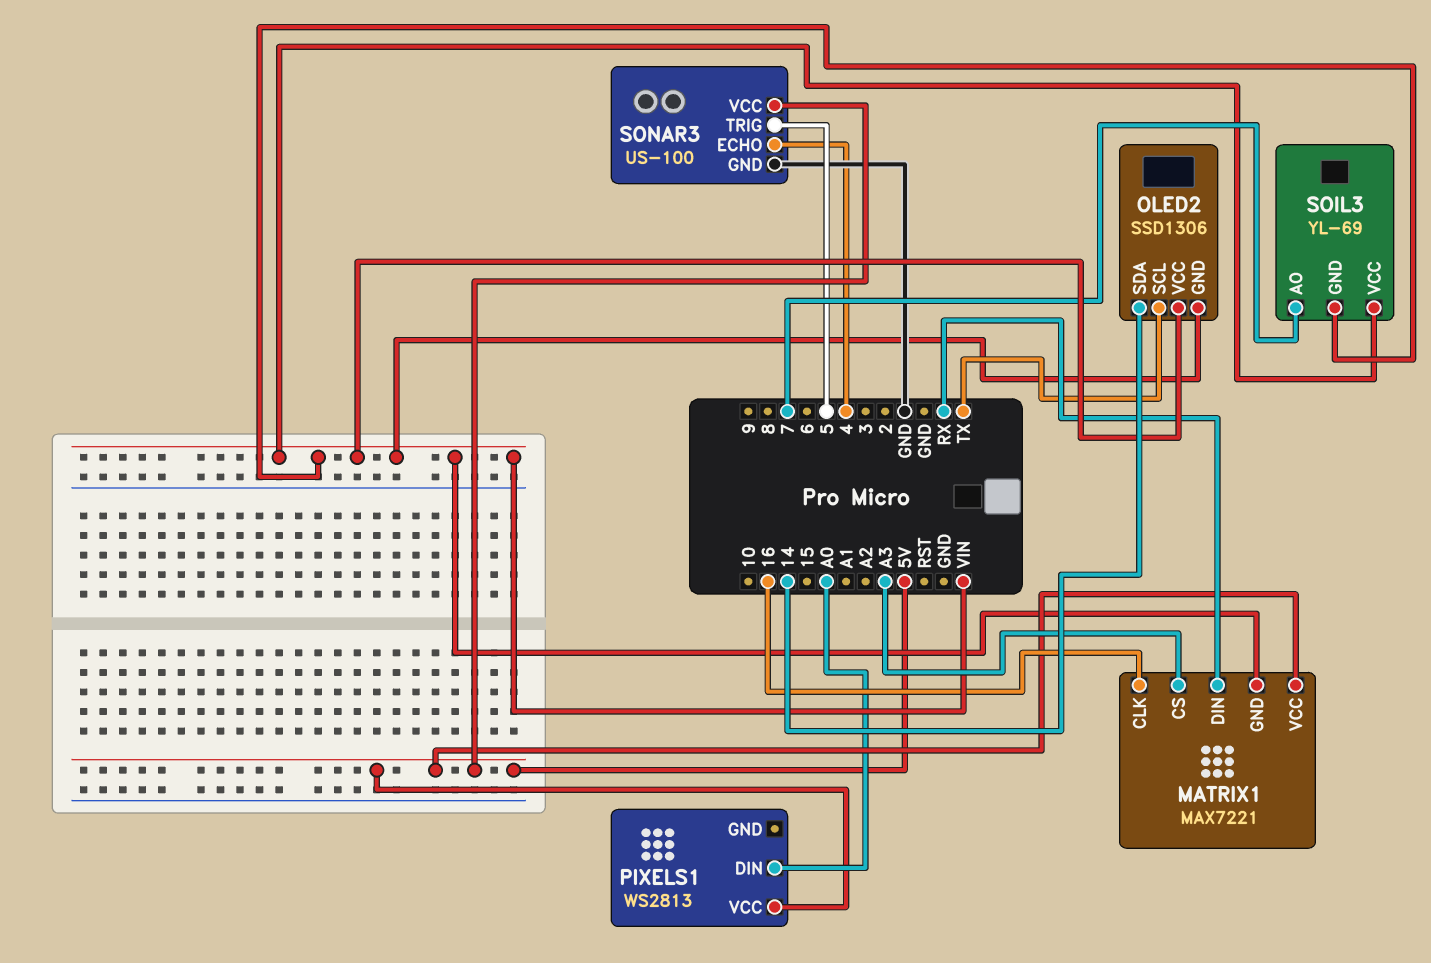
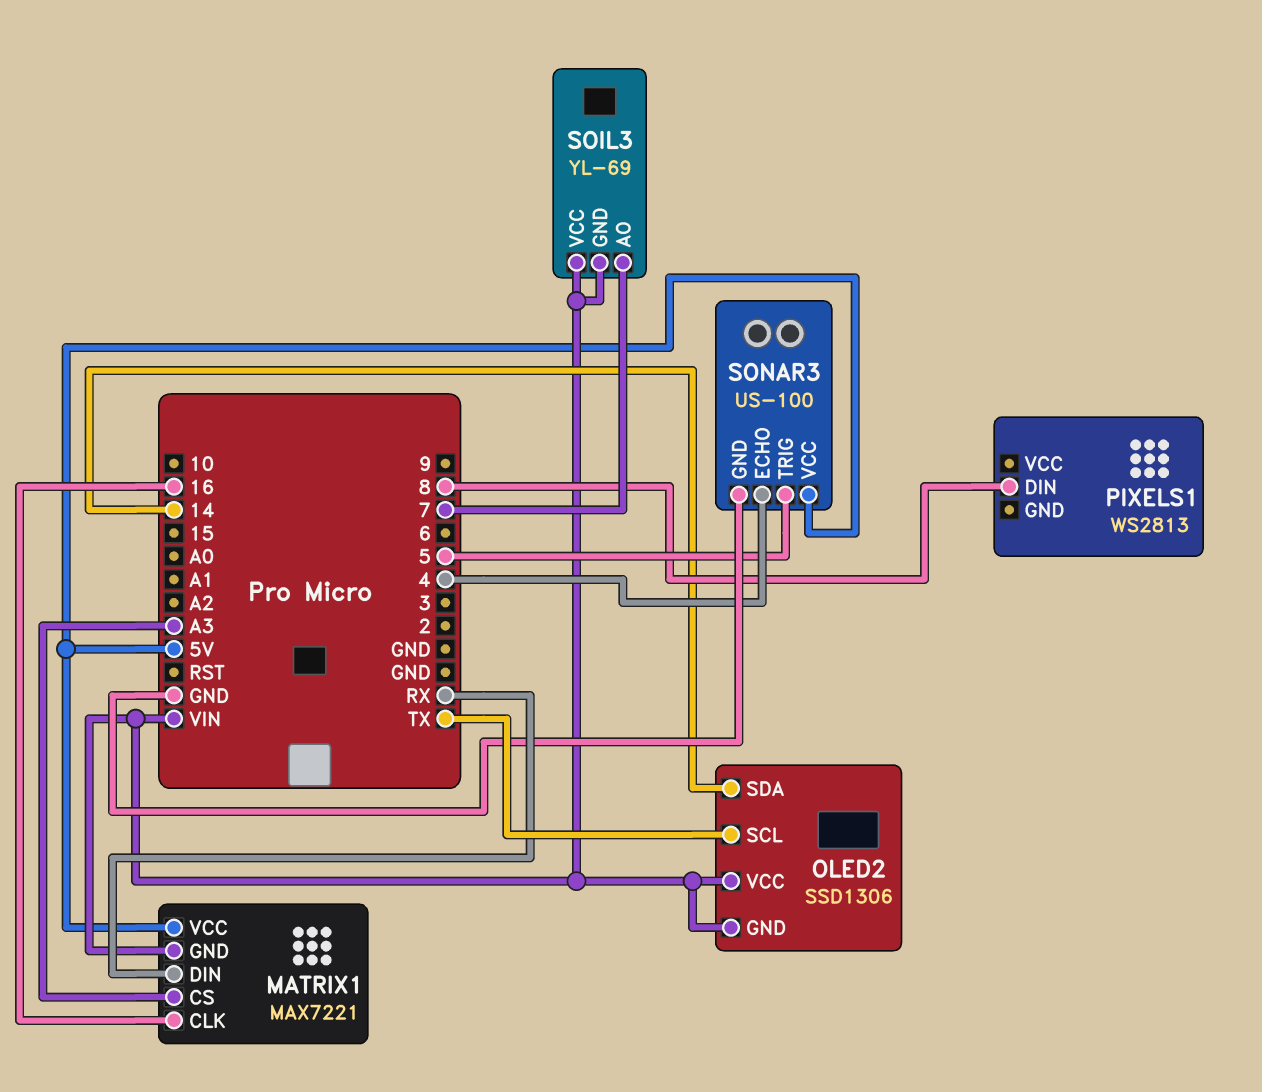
PIXELS1 pin DIN: A0 -> 8
PIXELS1 pin VCC: 5V -> none

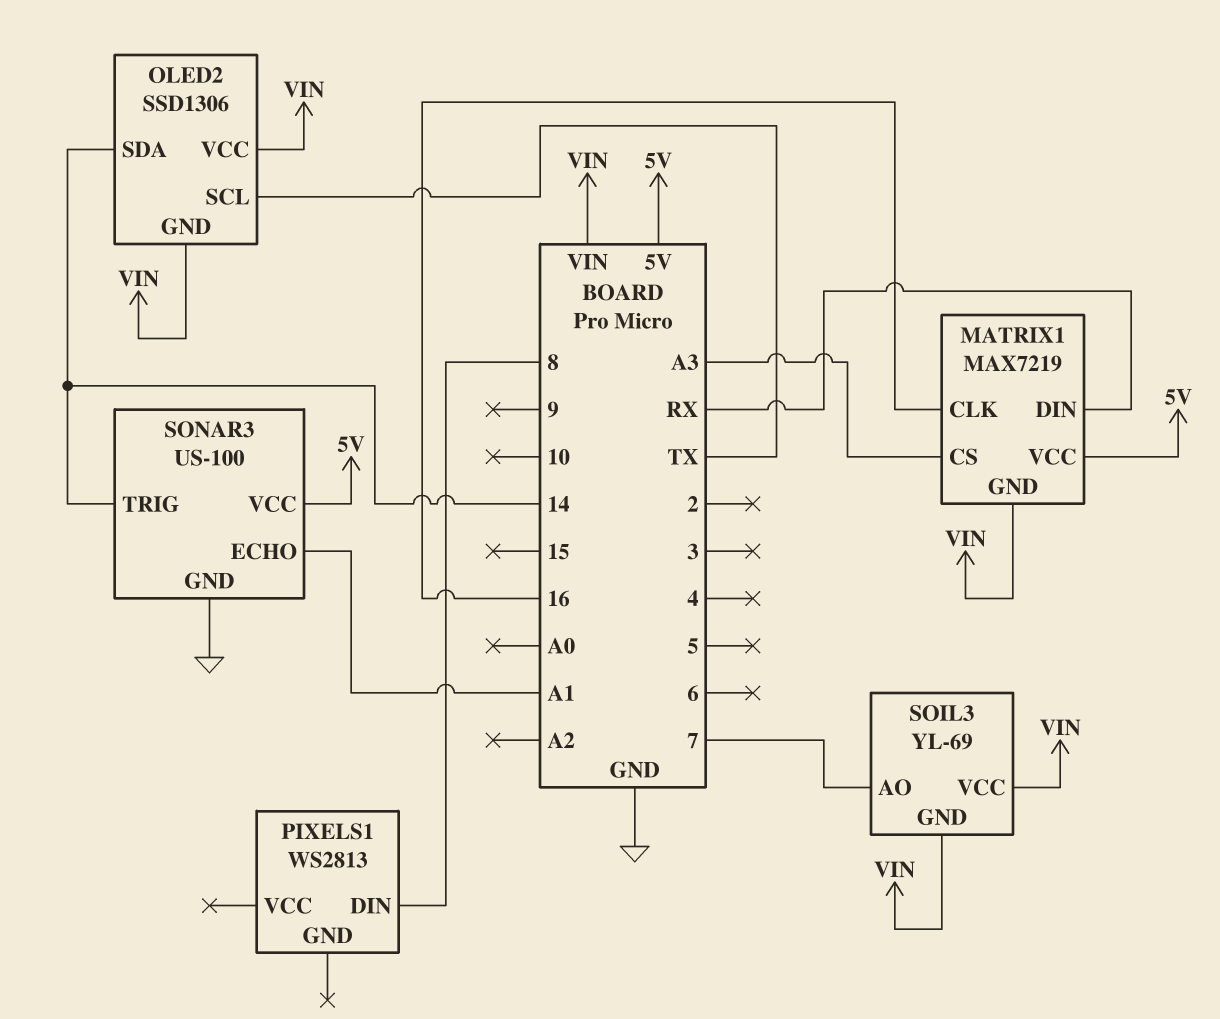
MATRIX1: MAX7221 -> MAX7219
SONAR3 pin ECHO: 4 -> A1
SONAR3 pin TRIG: 5 -> 14

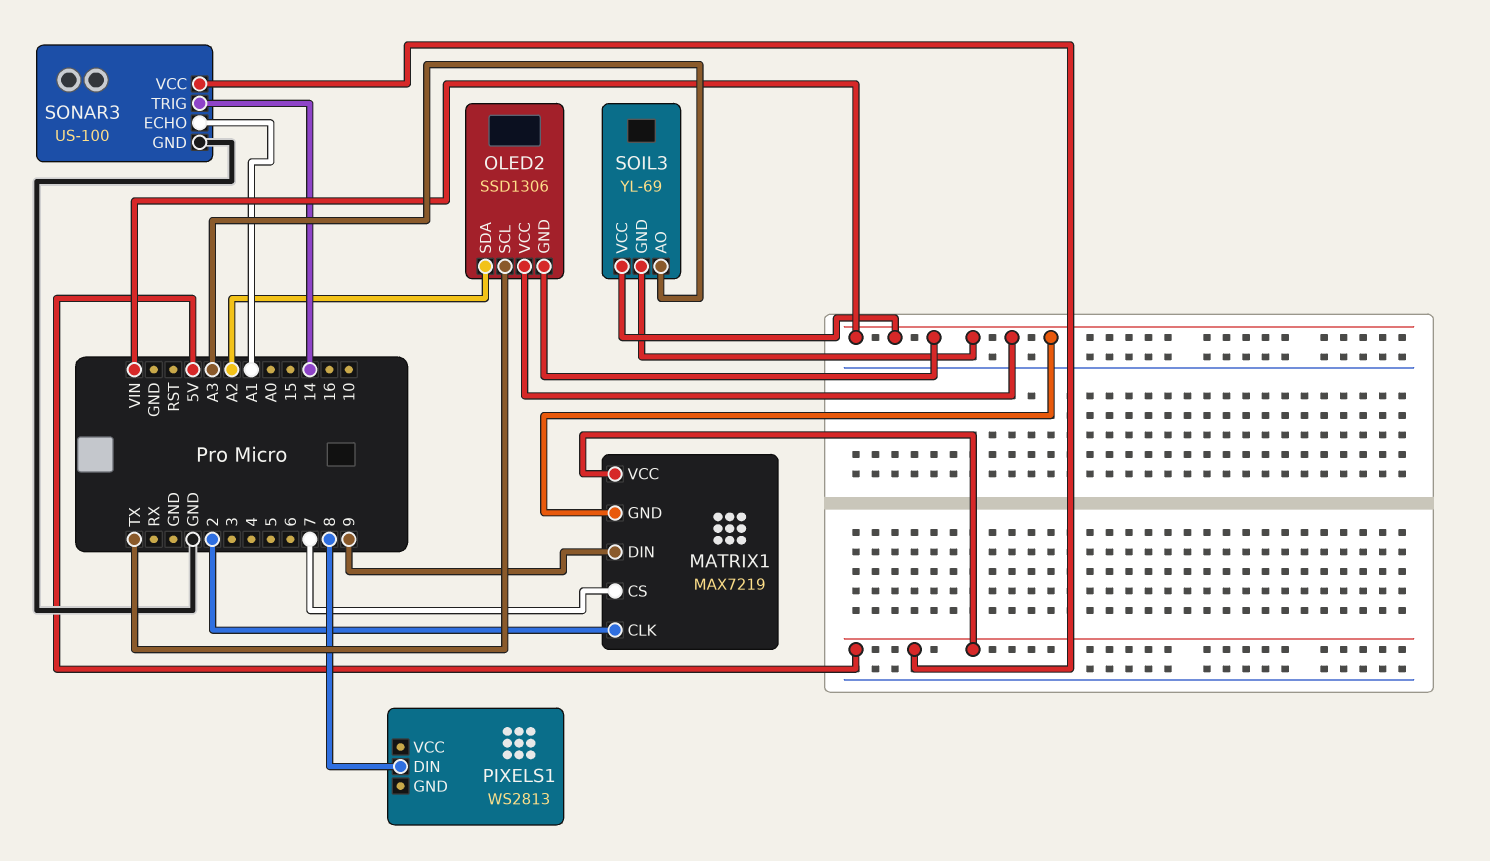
MATRIX1 pin CLK: 16 -> 2
MATRIX1 pin CS: A3 -> 7
MATRIX1 pin DIN: RX -> 9
OLED2 pin SDA: 14 -> A2
SOIL3 pin AO: 7 -> A3

